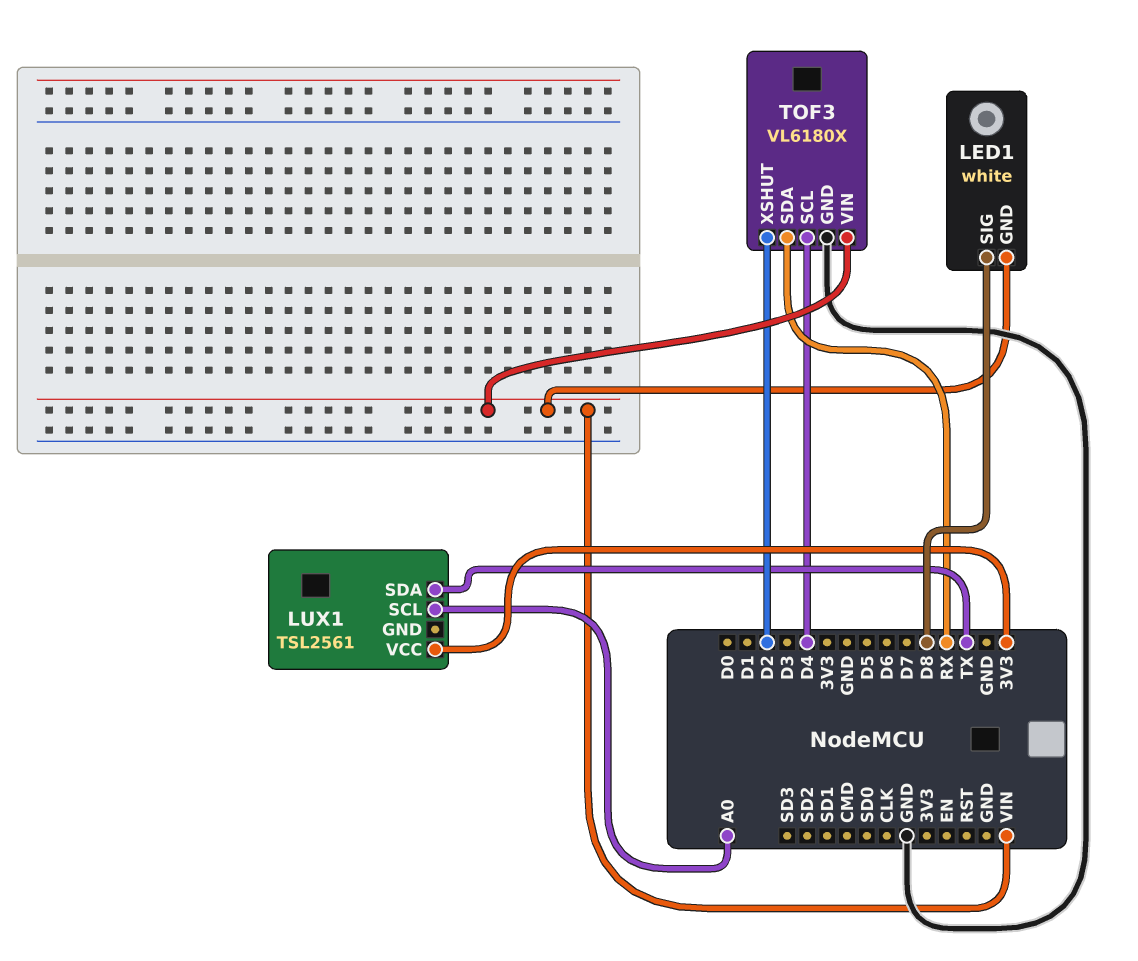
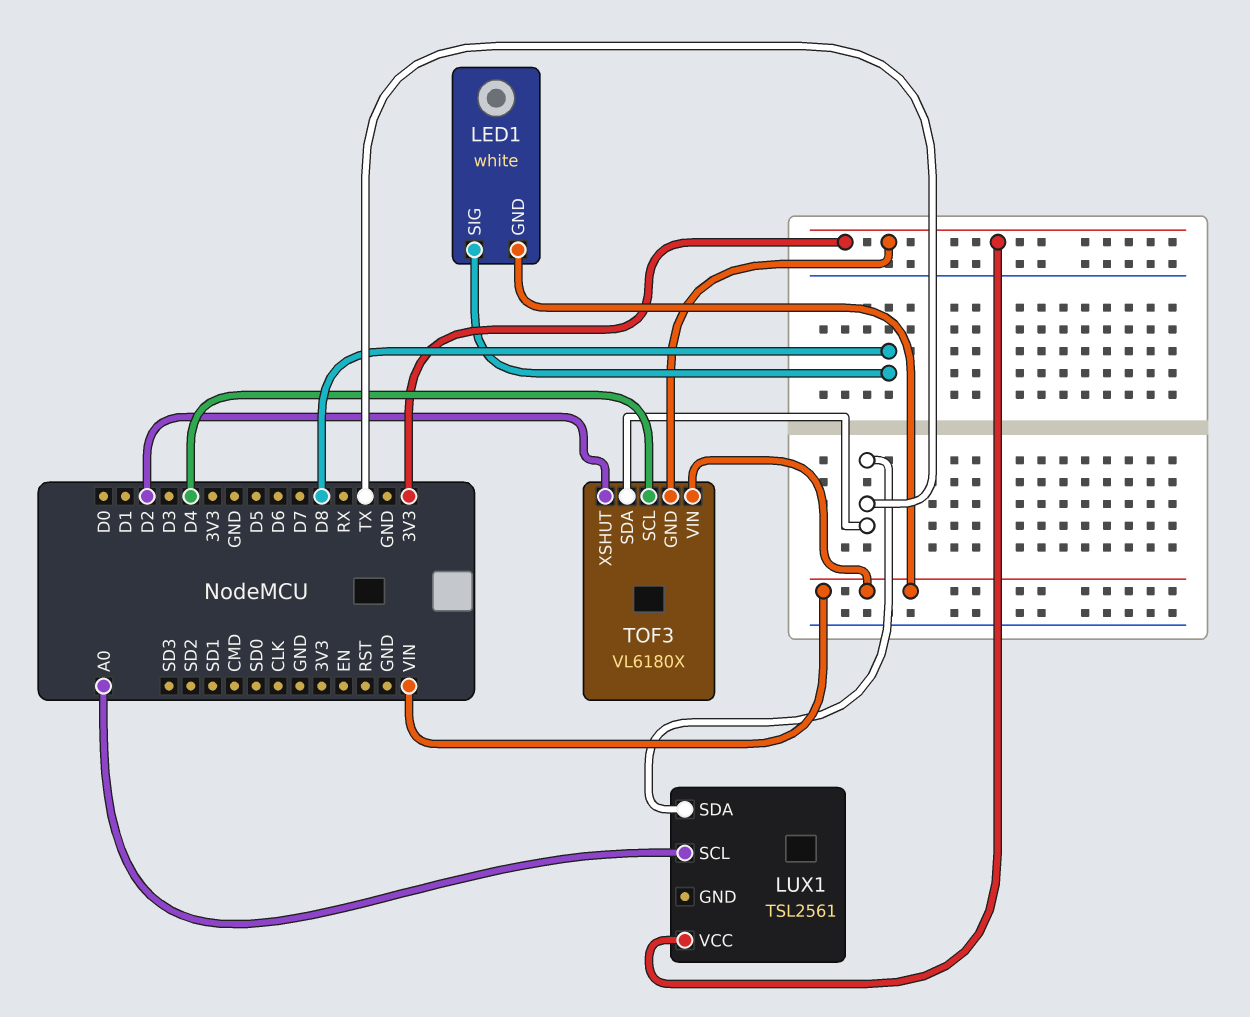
TOF3 pin GND: GND -> 3V3
TOF3 pin SDA: RX -> TX

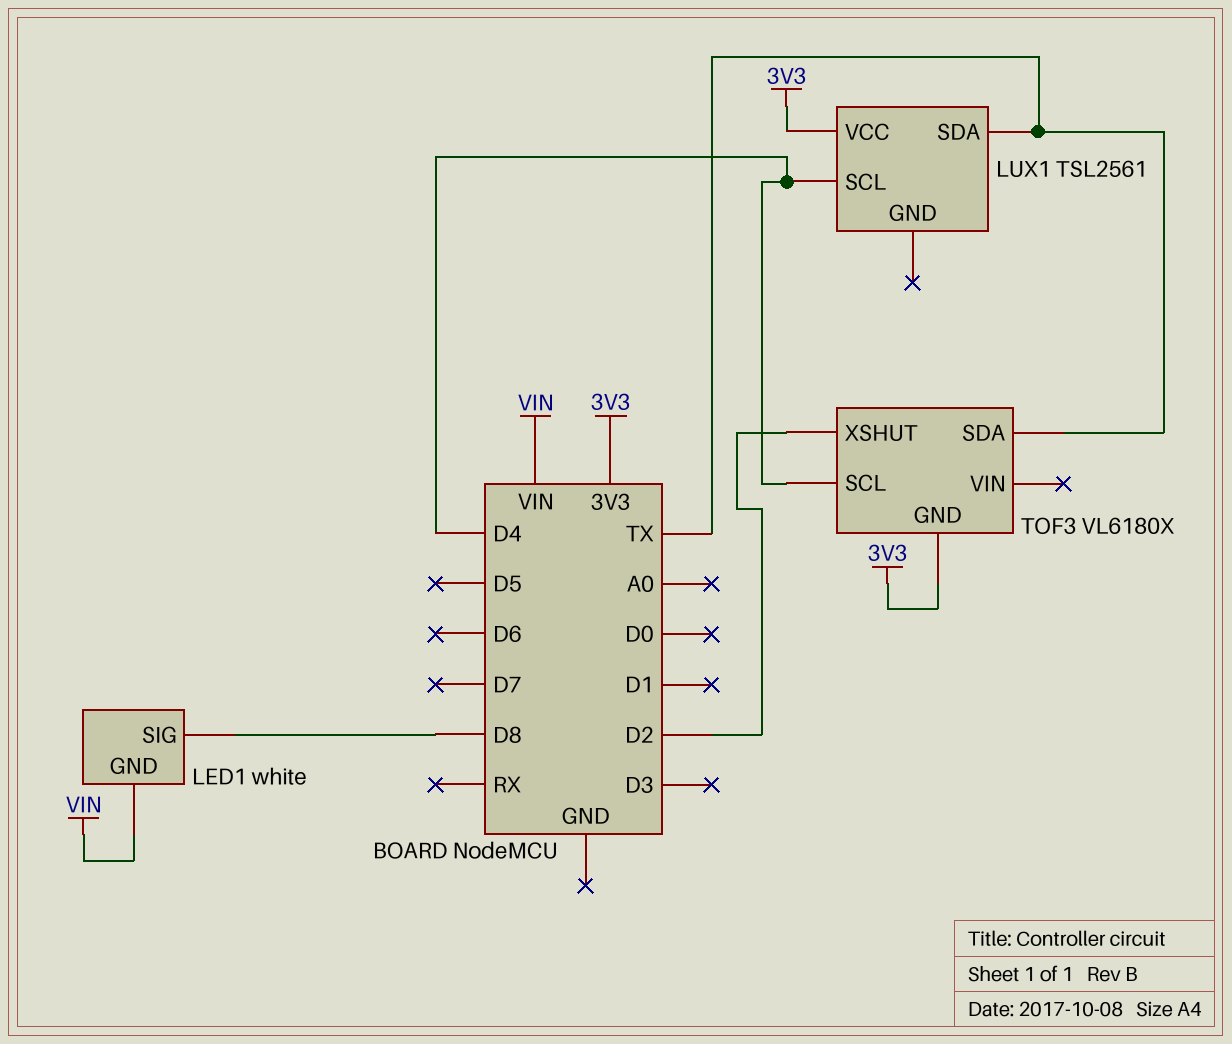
LUX1 pin SCL: A0 -> D4
TOF3 pin VIN: VIN -> none

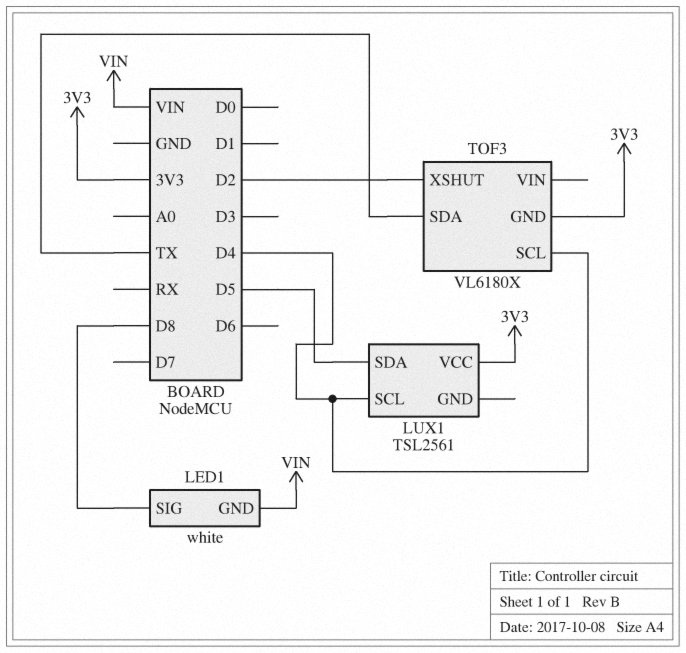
LUX1 pin SDA: TX -> D5

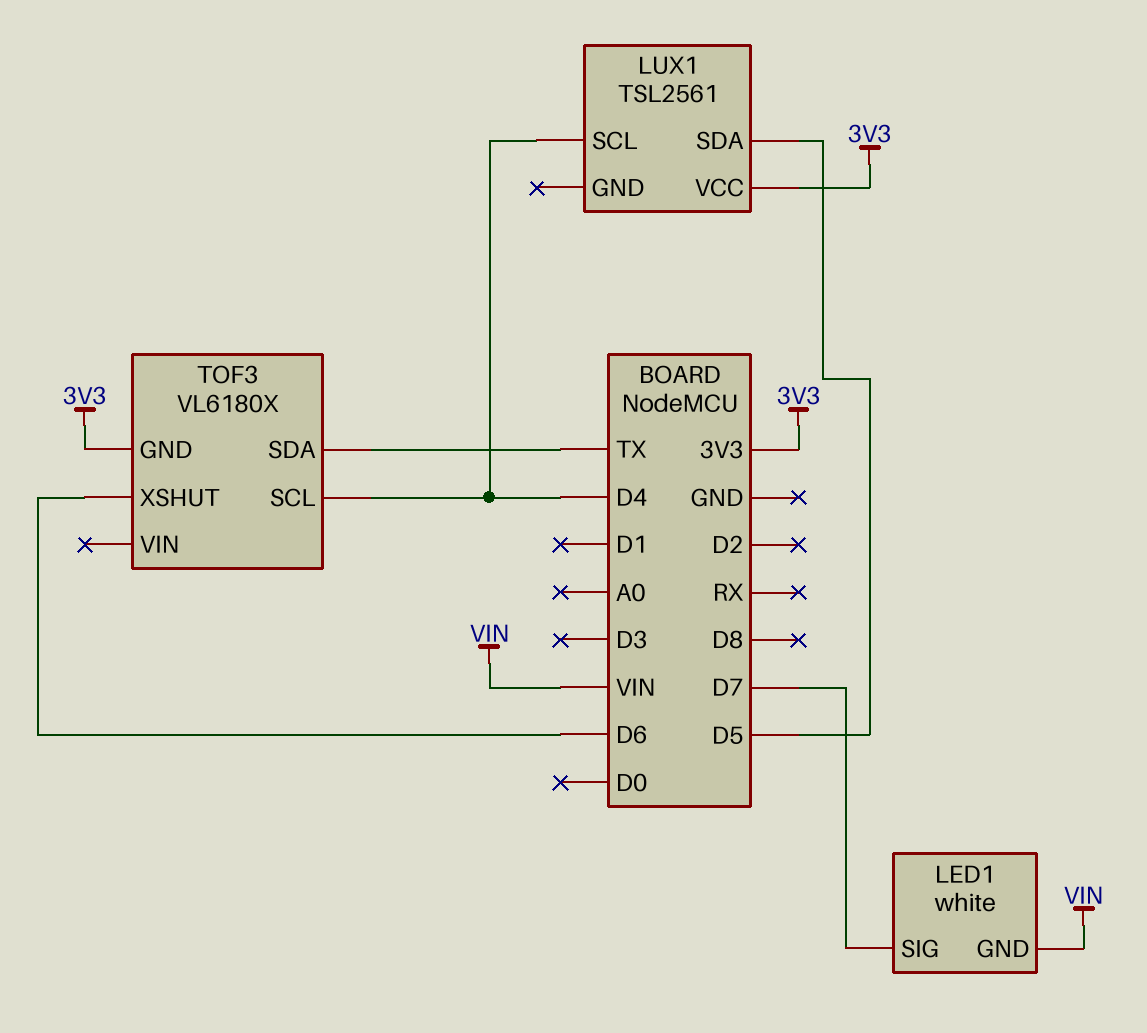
LED1 pin SIG: D8 -> D7
TOF3 pin XSHUT: D2 -> D6

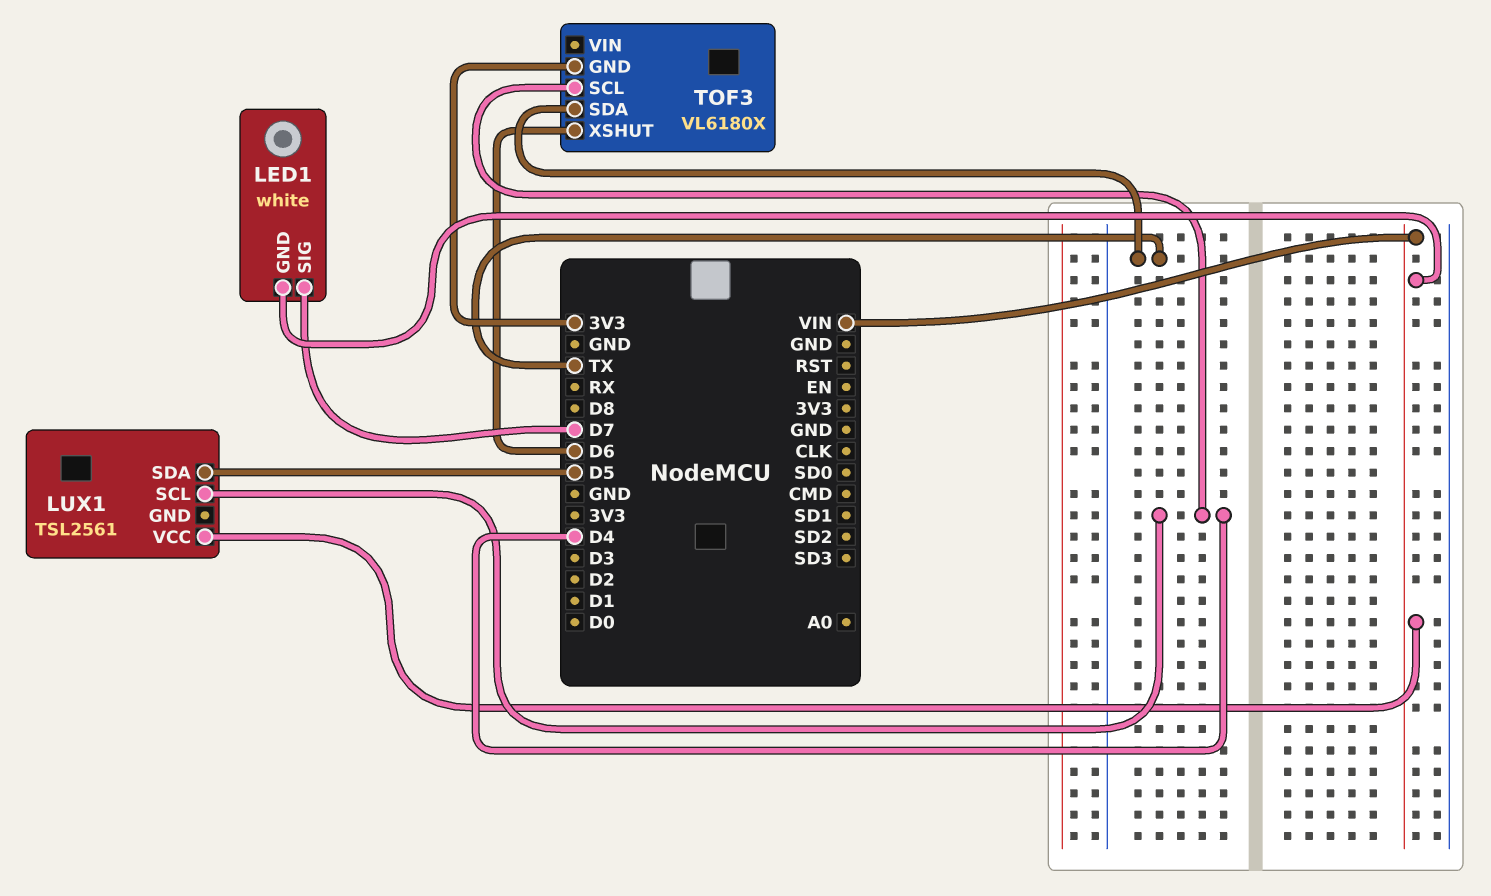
LUX1 pin VCC: 3V3 -> VIN

